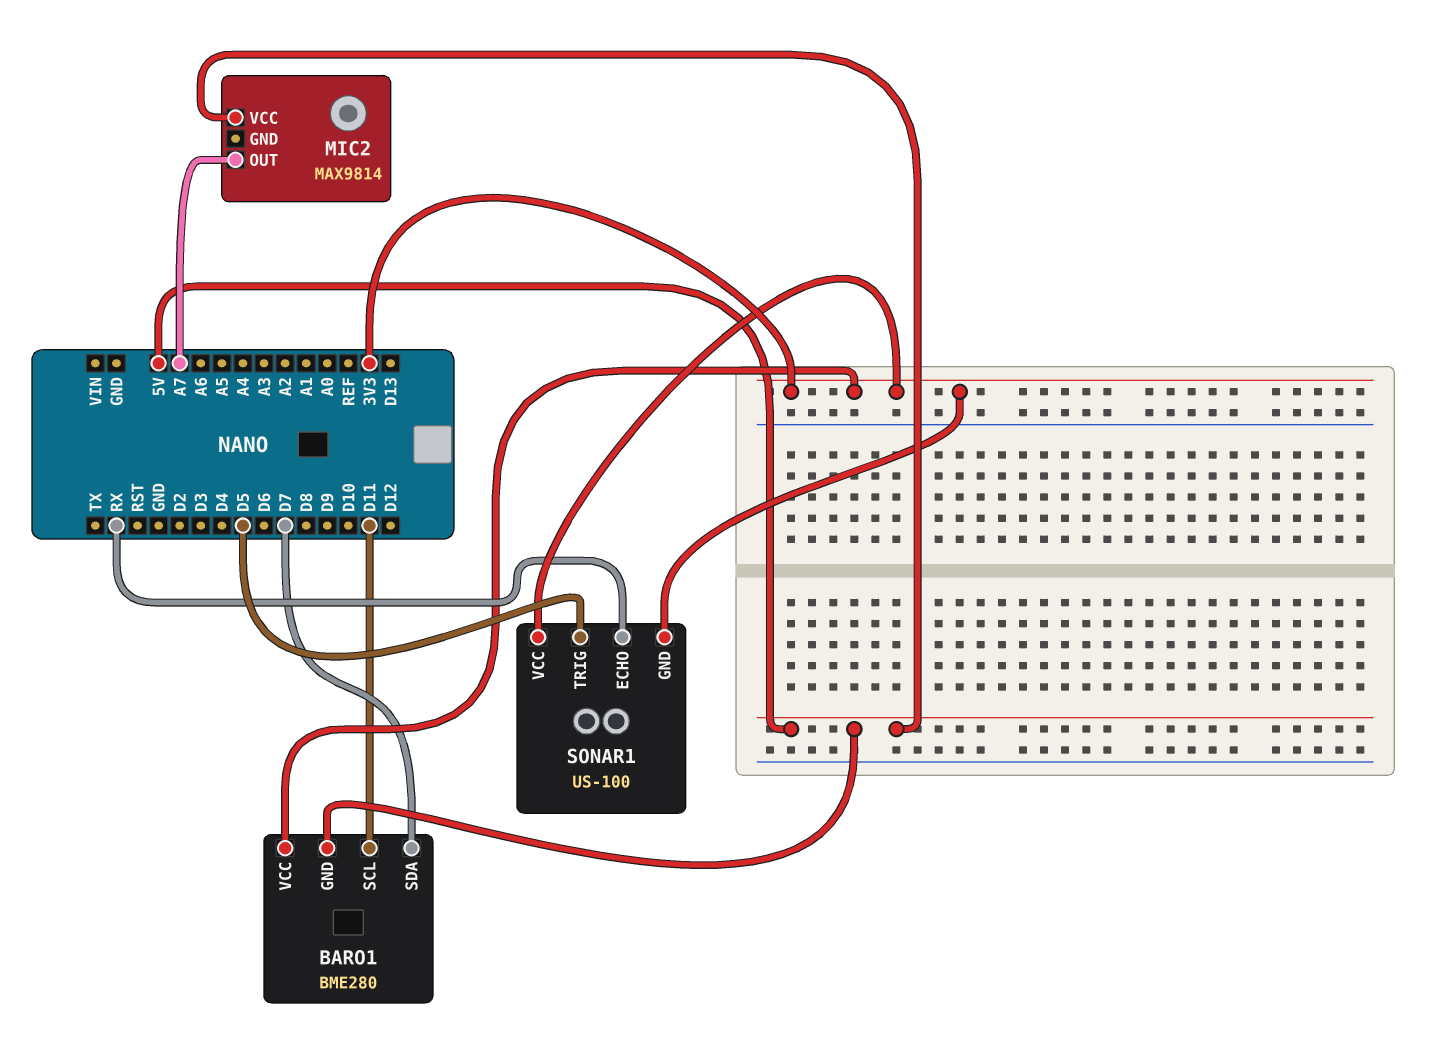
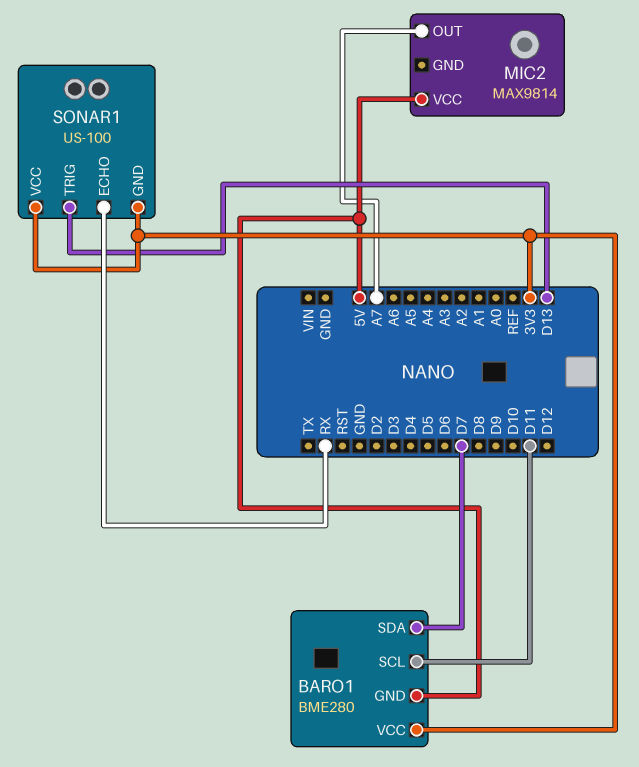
SONAR1 pin TRIG: D5 -> D13

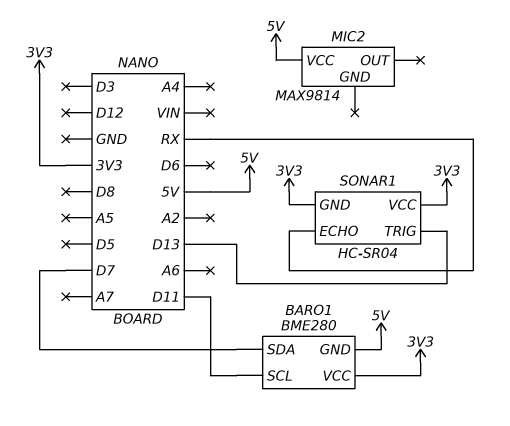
MIC2 pin OUT: A7 -> none
SONAR1: US-100 -> HC-SR04

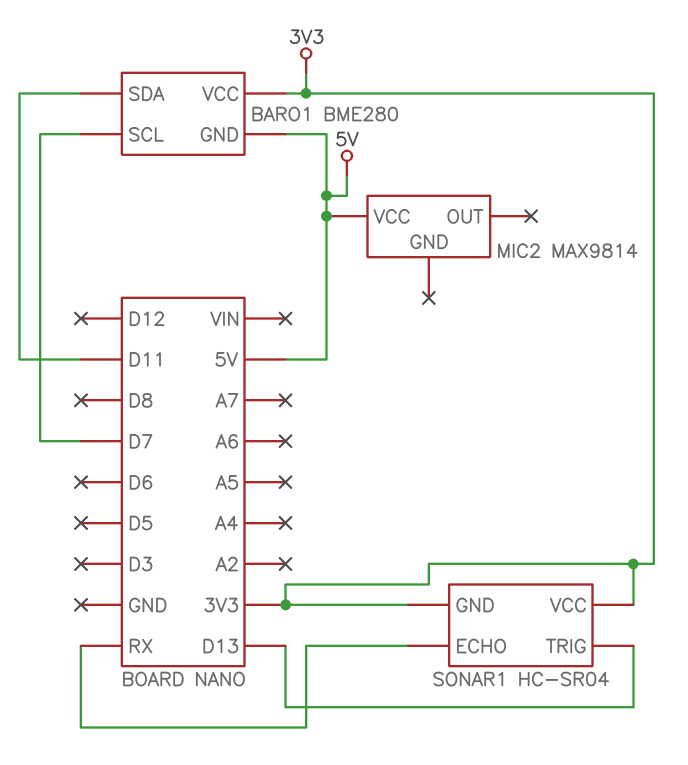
BARO1 pin SCL: D11 -> D7
BARO1 pin SDA: D7 -> D11

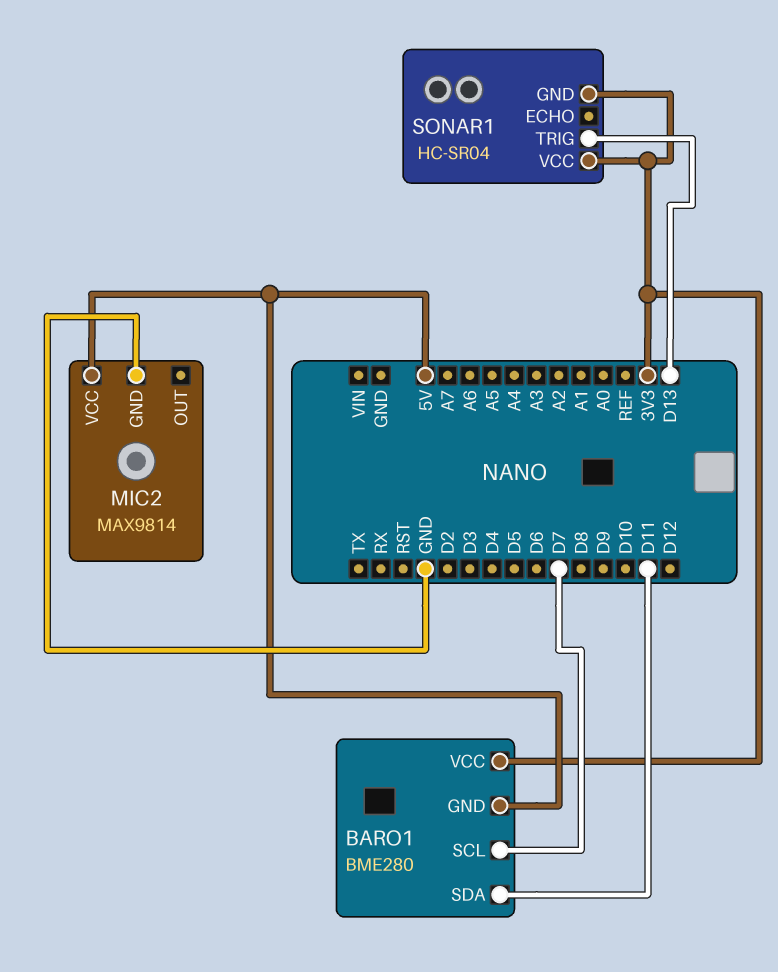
MIC2 pin GND: none -> GND
SONAR1 pin ECHO: RX -> none

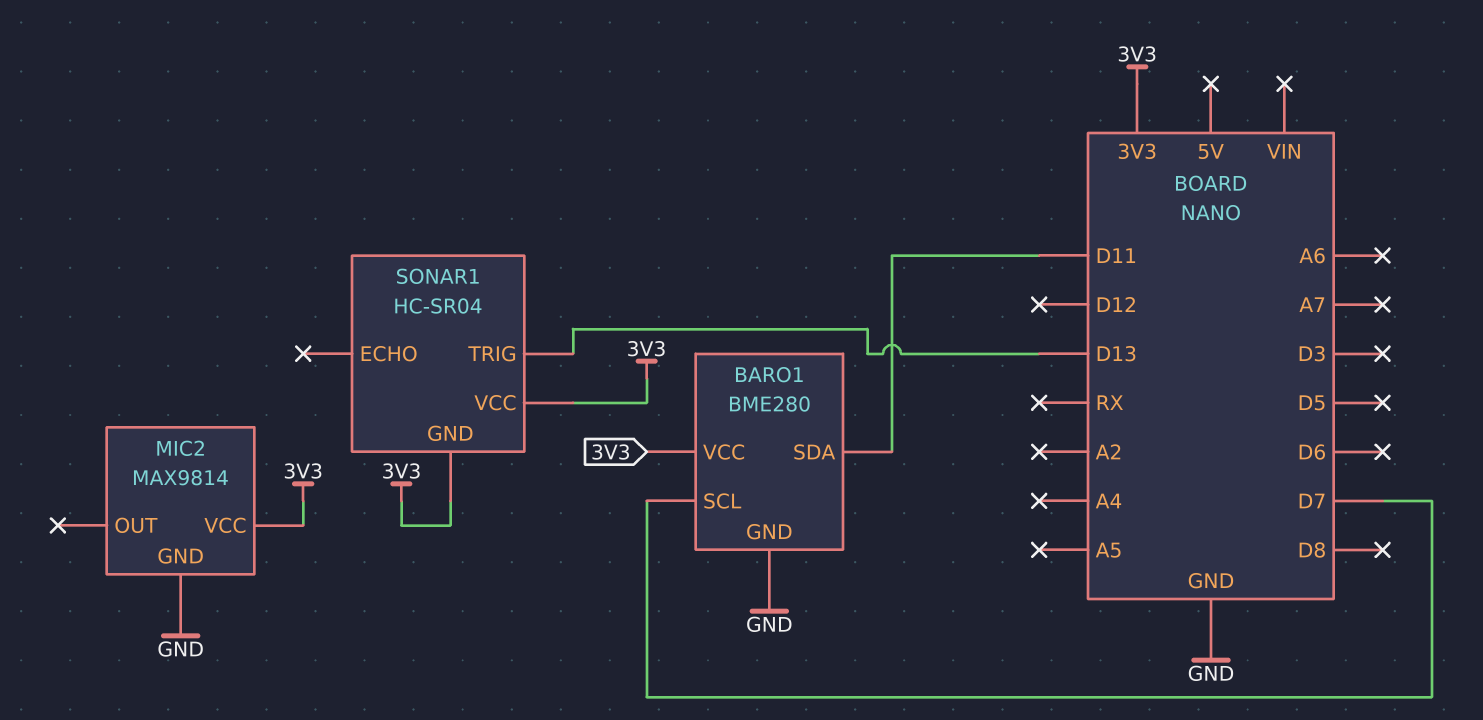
BARO1 pin GND: 5V -> GND
MIC2 pin VCC: 5V -> 3V3

